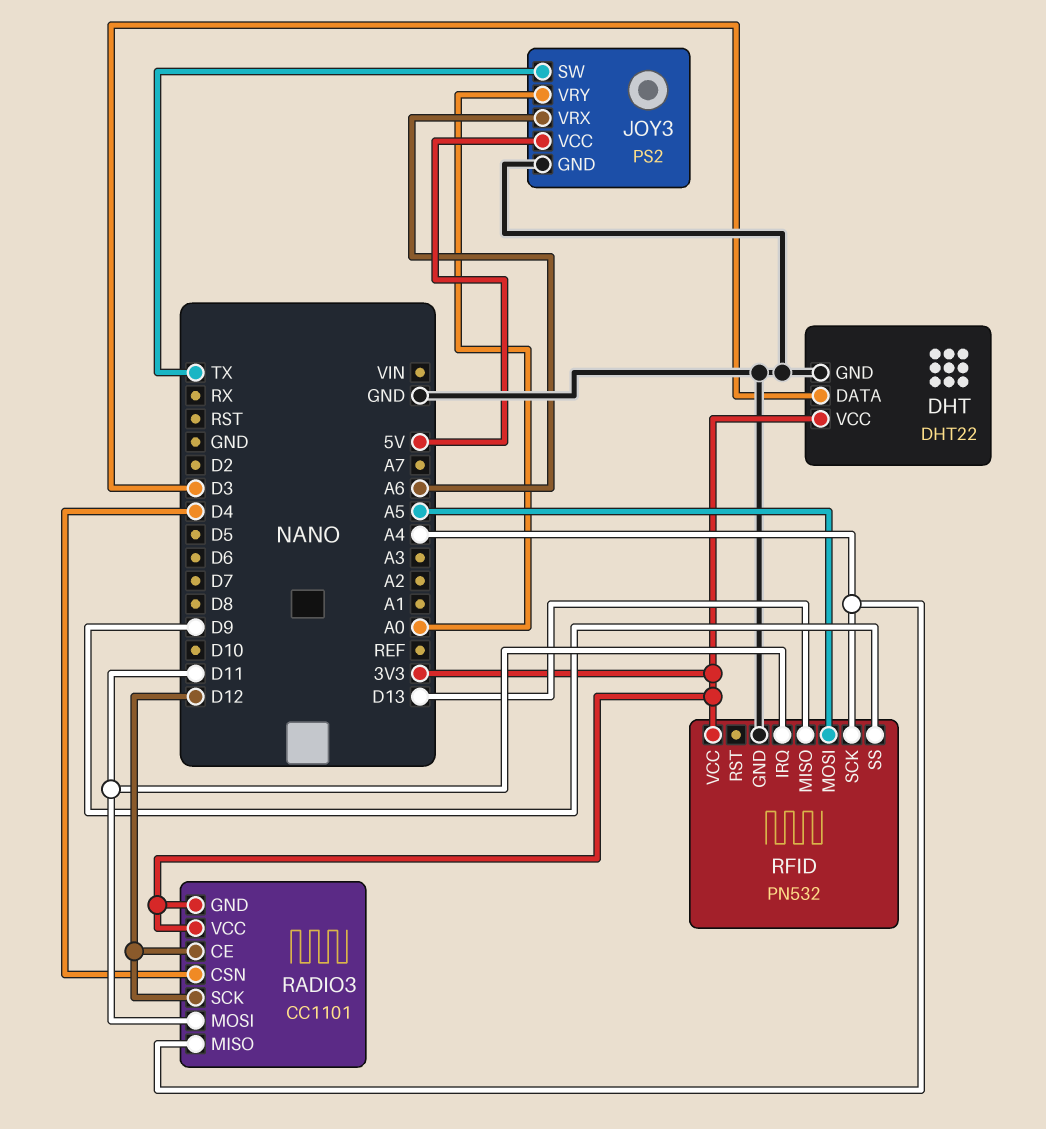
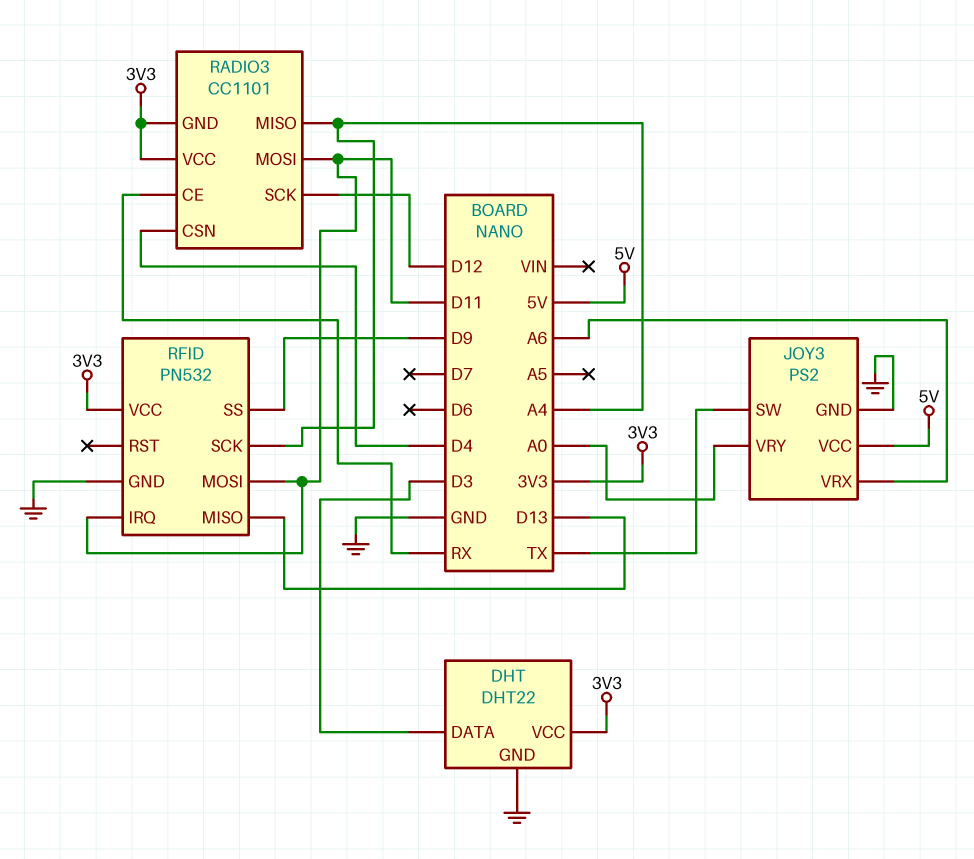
RADIO3 pin CE: D12 -> RX
RFID pin MOSI: A5 -> D11

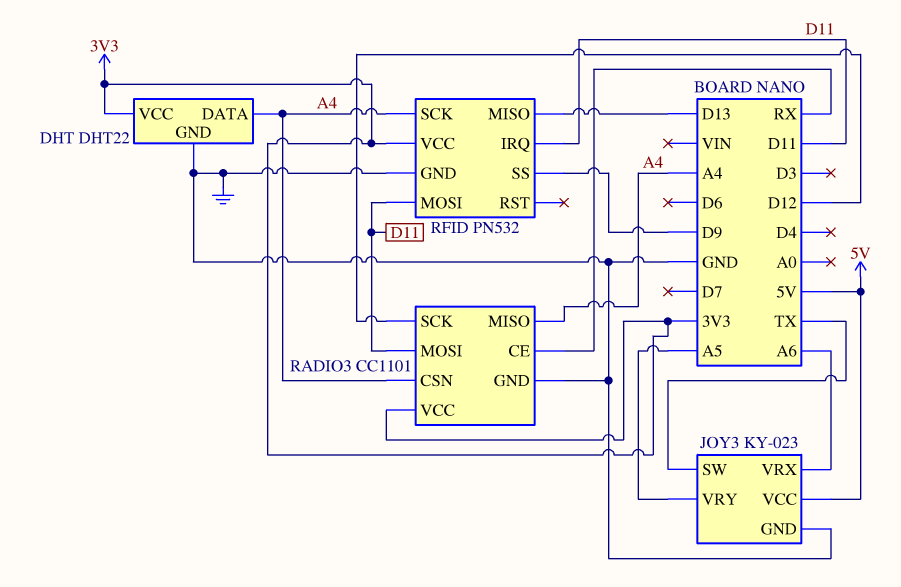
DHT pin DATA: D3 -> A4
JOY3: PS2 -> KY-023
JOY3 pin VRY: A0 -> A5
RADIO3 pin CSN: D4 -> A4
RADIO3 pin GND: 3V3 -> GND

